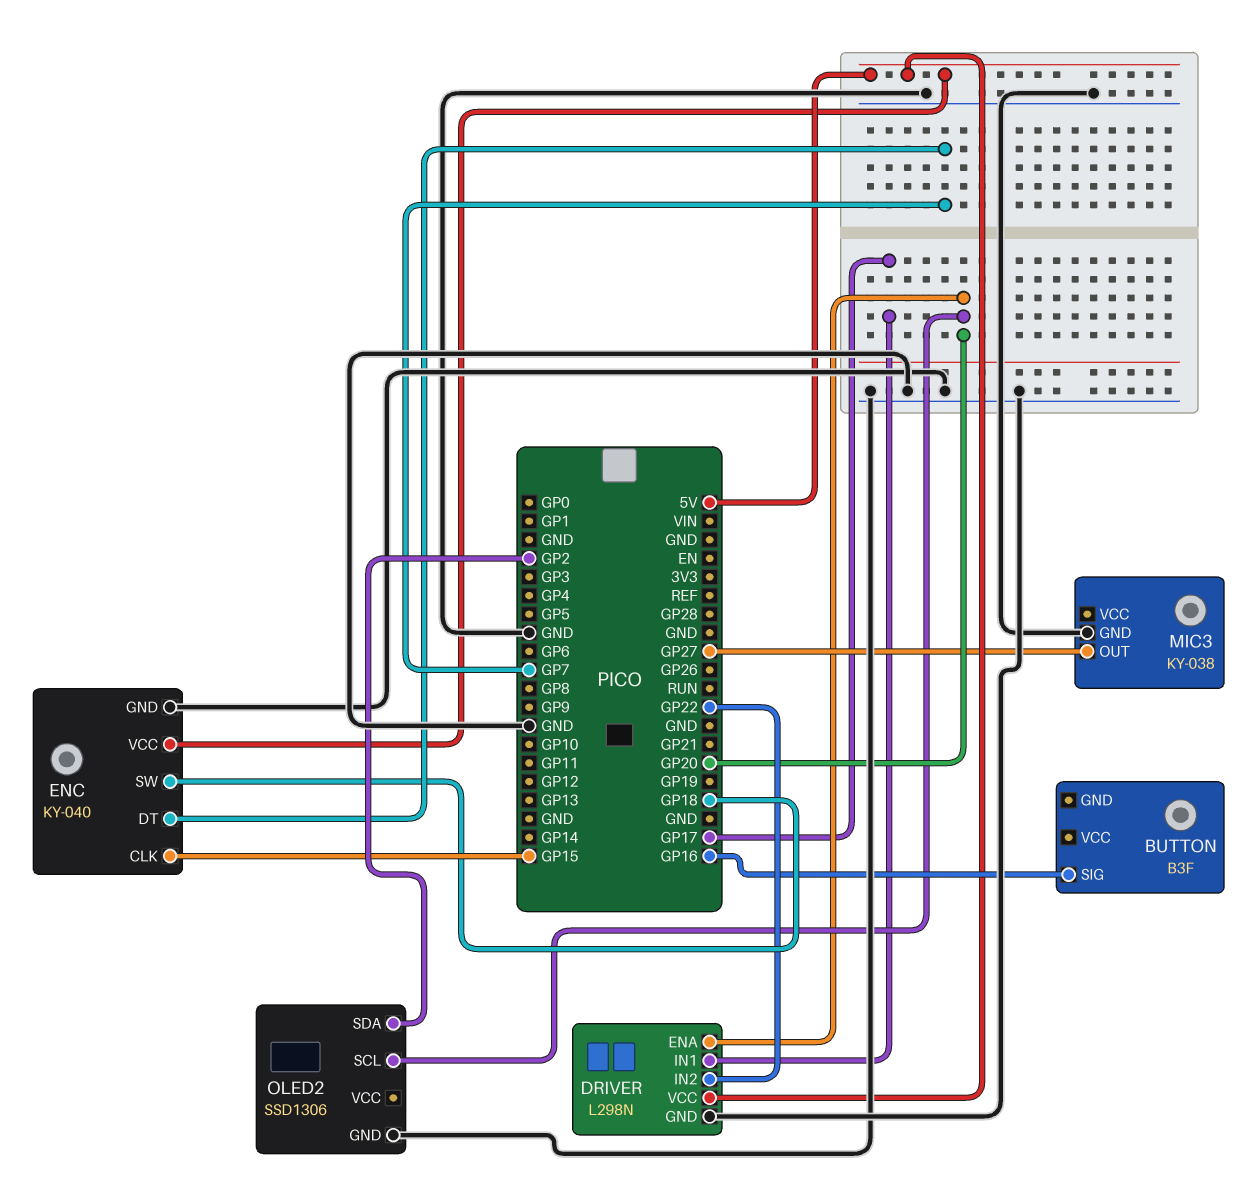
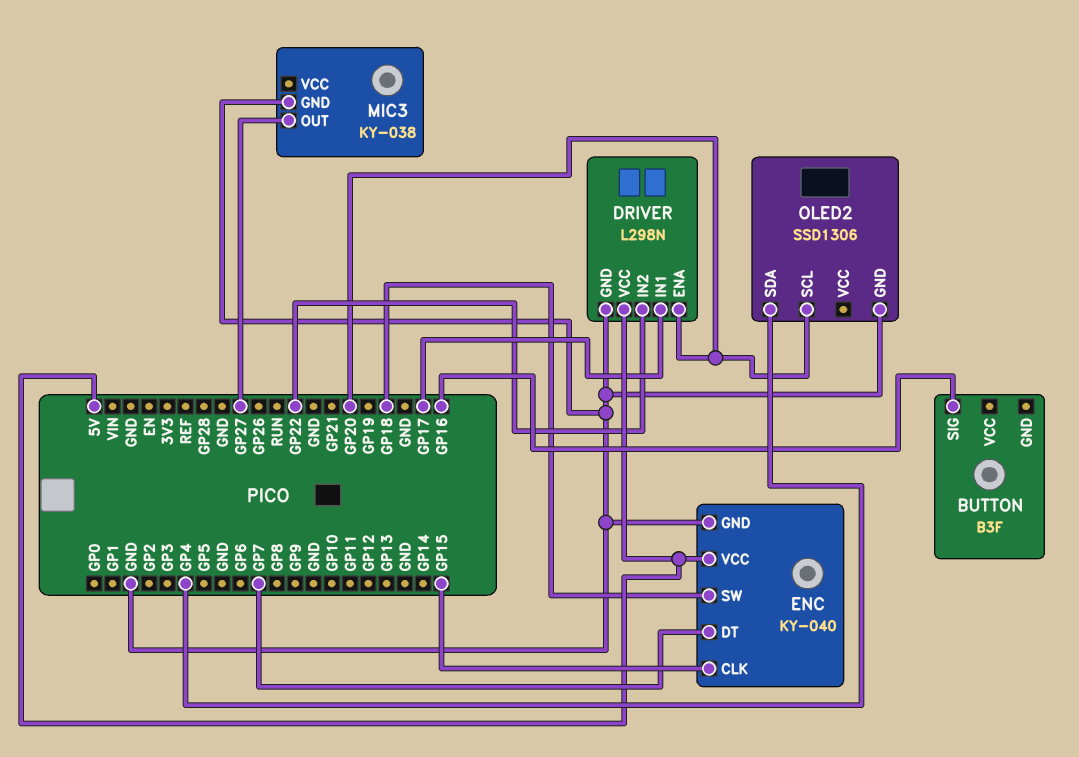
OLED2 pin SDA: GP2 -> GP4

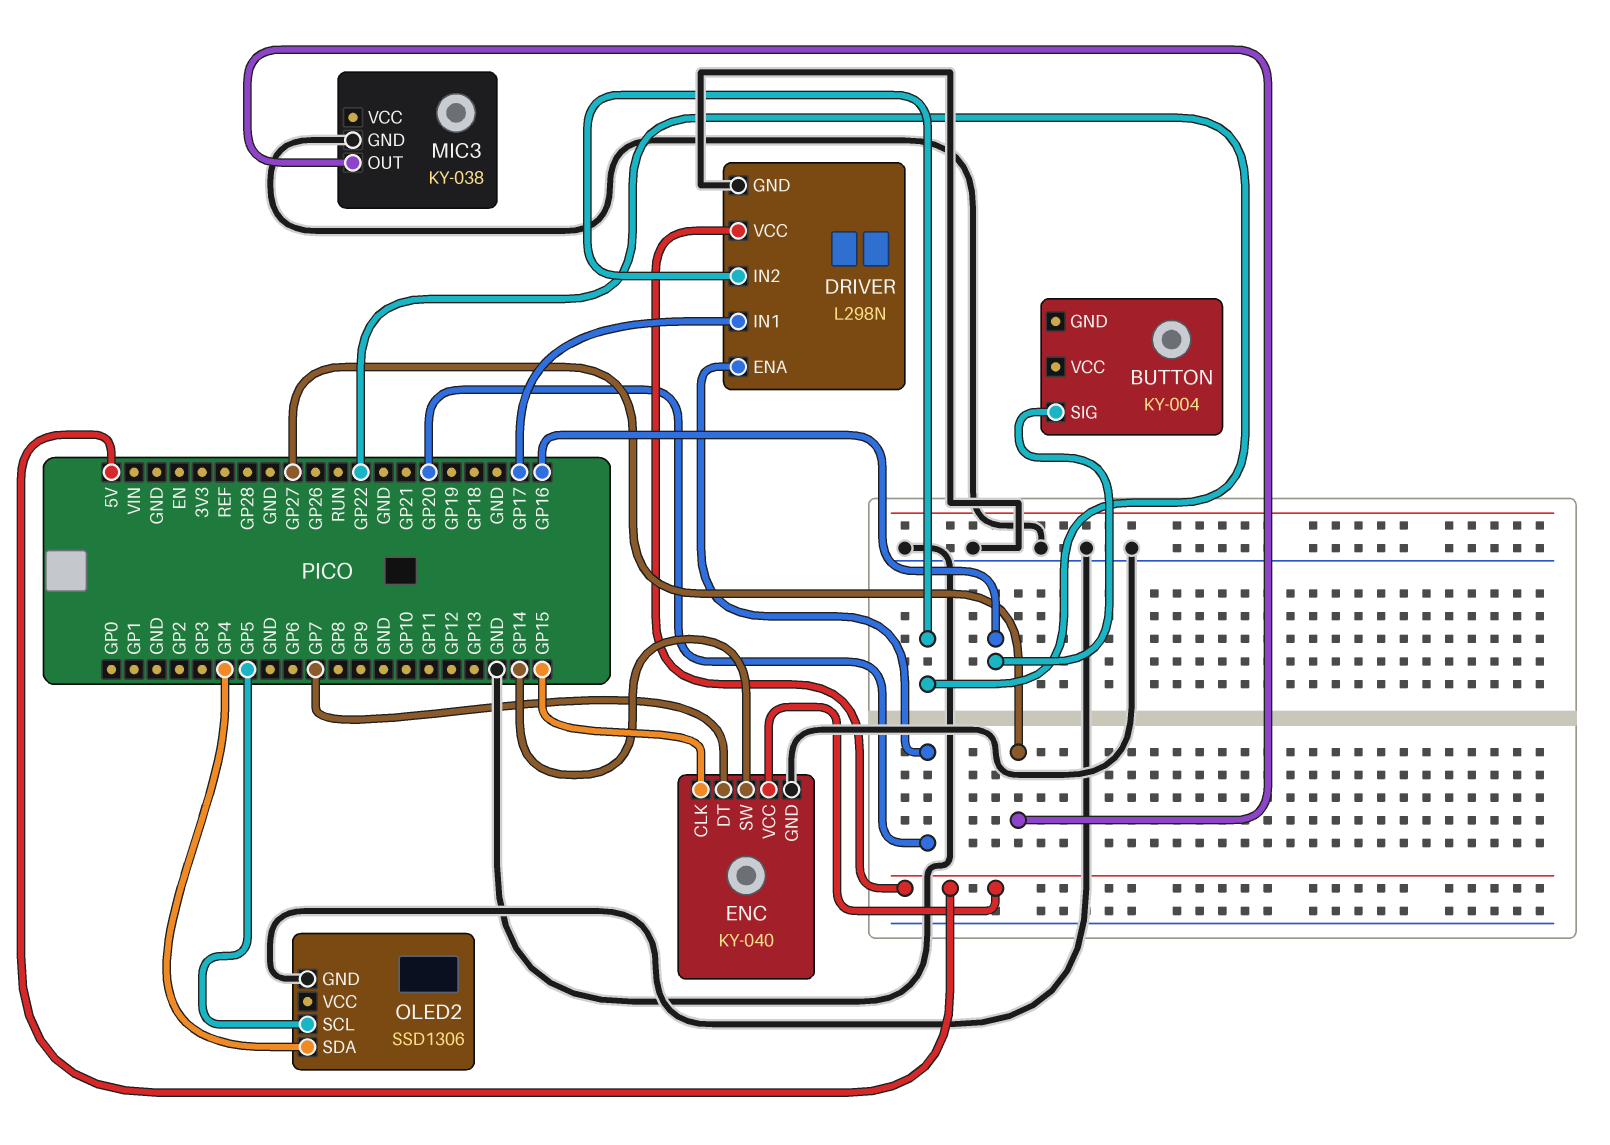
BUTTON: B3F -> KY-004
ENC pin SW: GP18 -> GP14
OLED2 pin SCL: GP20 -> GP5

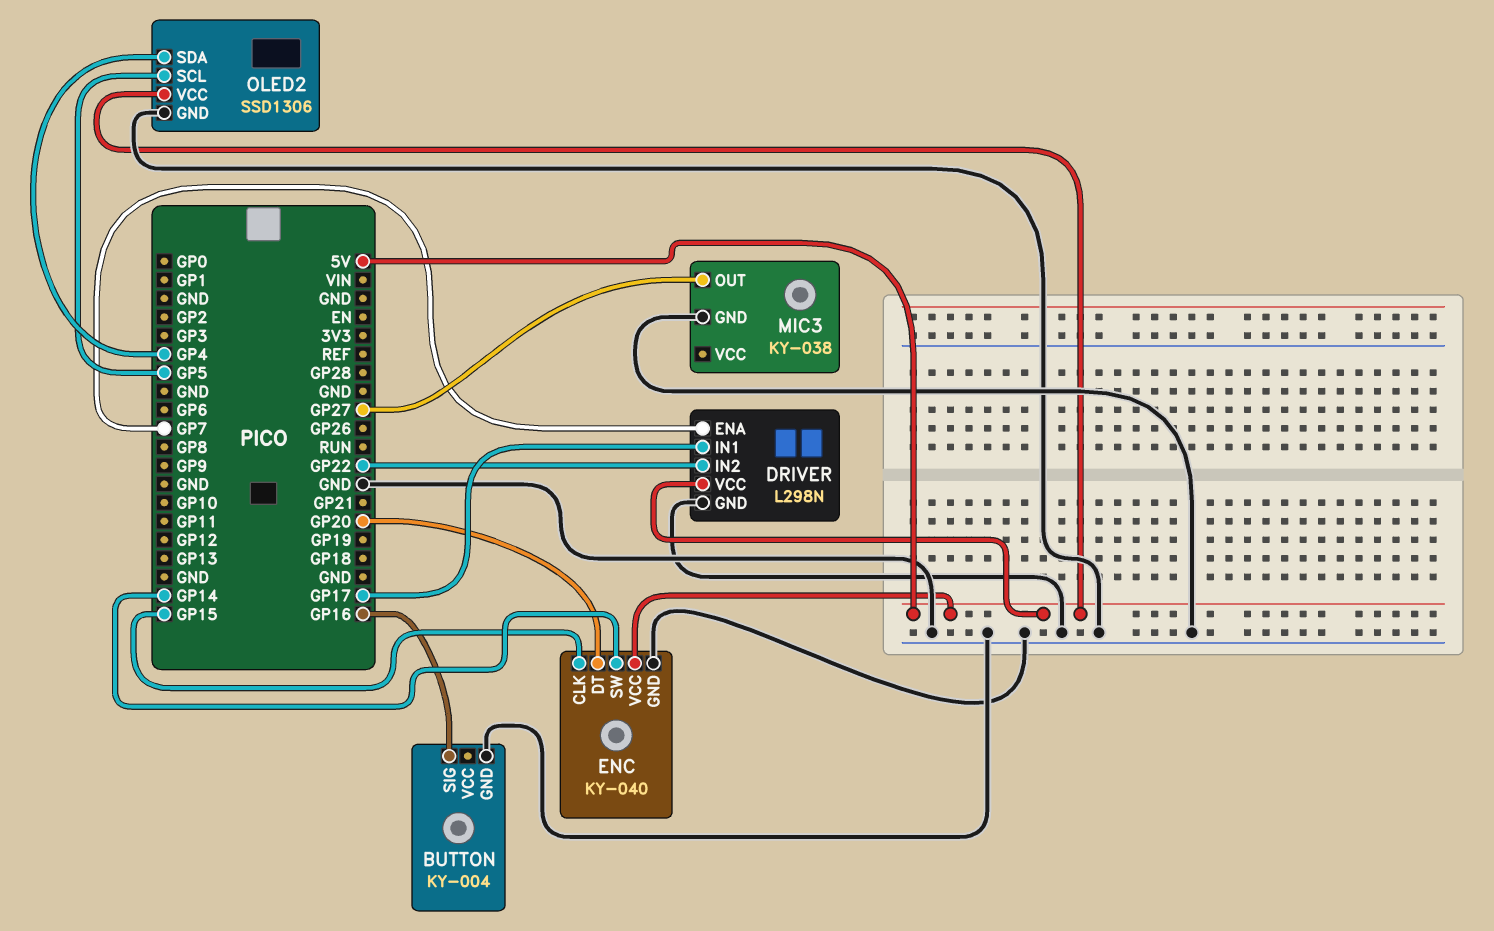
BUTTON pin GND: none -> GND
DRIVER pin ENA: GP20 -> GP7
ENC pin DT: GP7 -> GP20
OLED2 pin VCC: none -> 5V

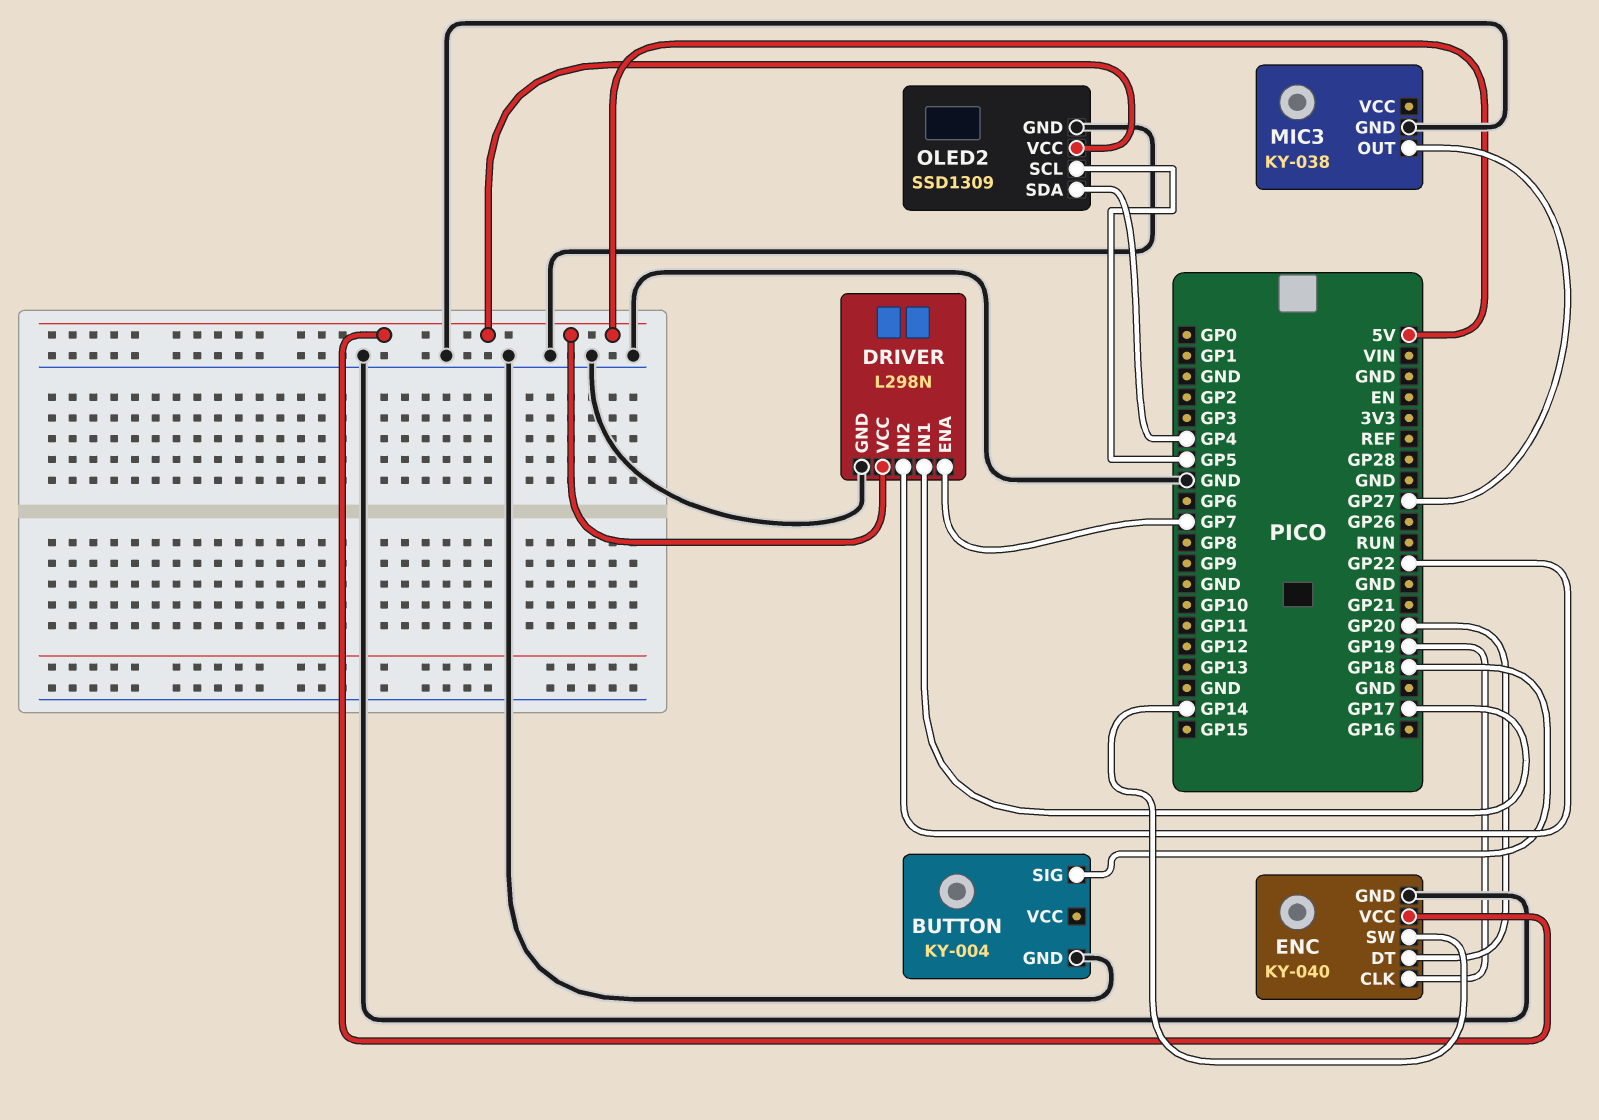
BUTTON pin SIG: GP16 -> GP18
ENC pin CLK: GP15 -> GP19
OLED2: SSD1306 -> SSD1309

